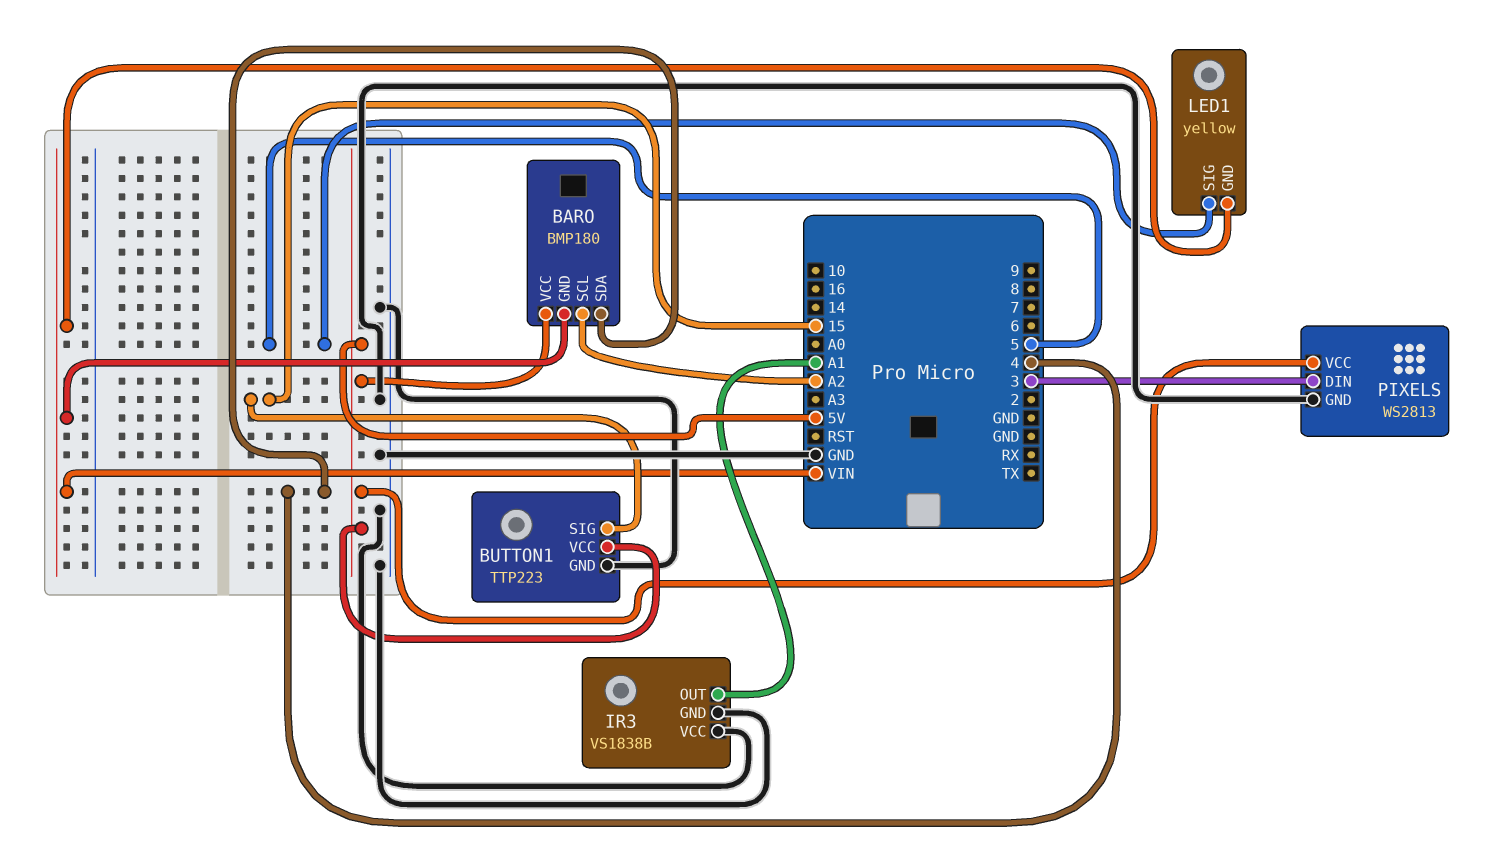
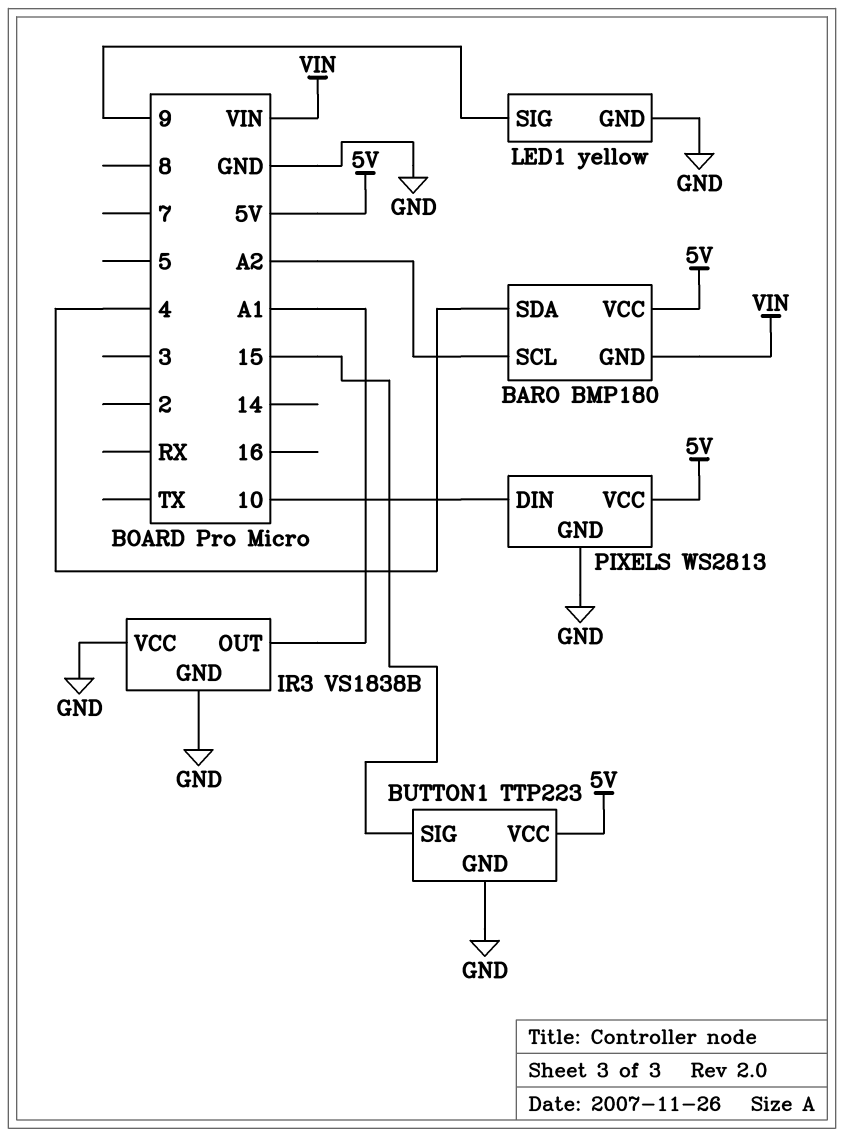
LED1 pin GND: VIN -> GND
LED1 pin SIG: 5 -> 9
PIXELS pin DIN: 3 -> 10

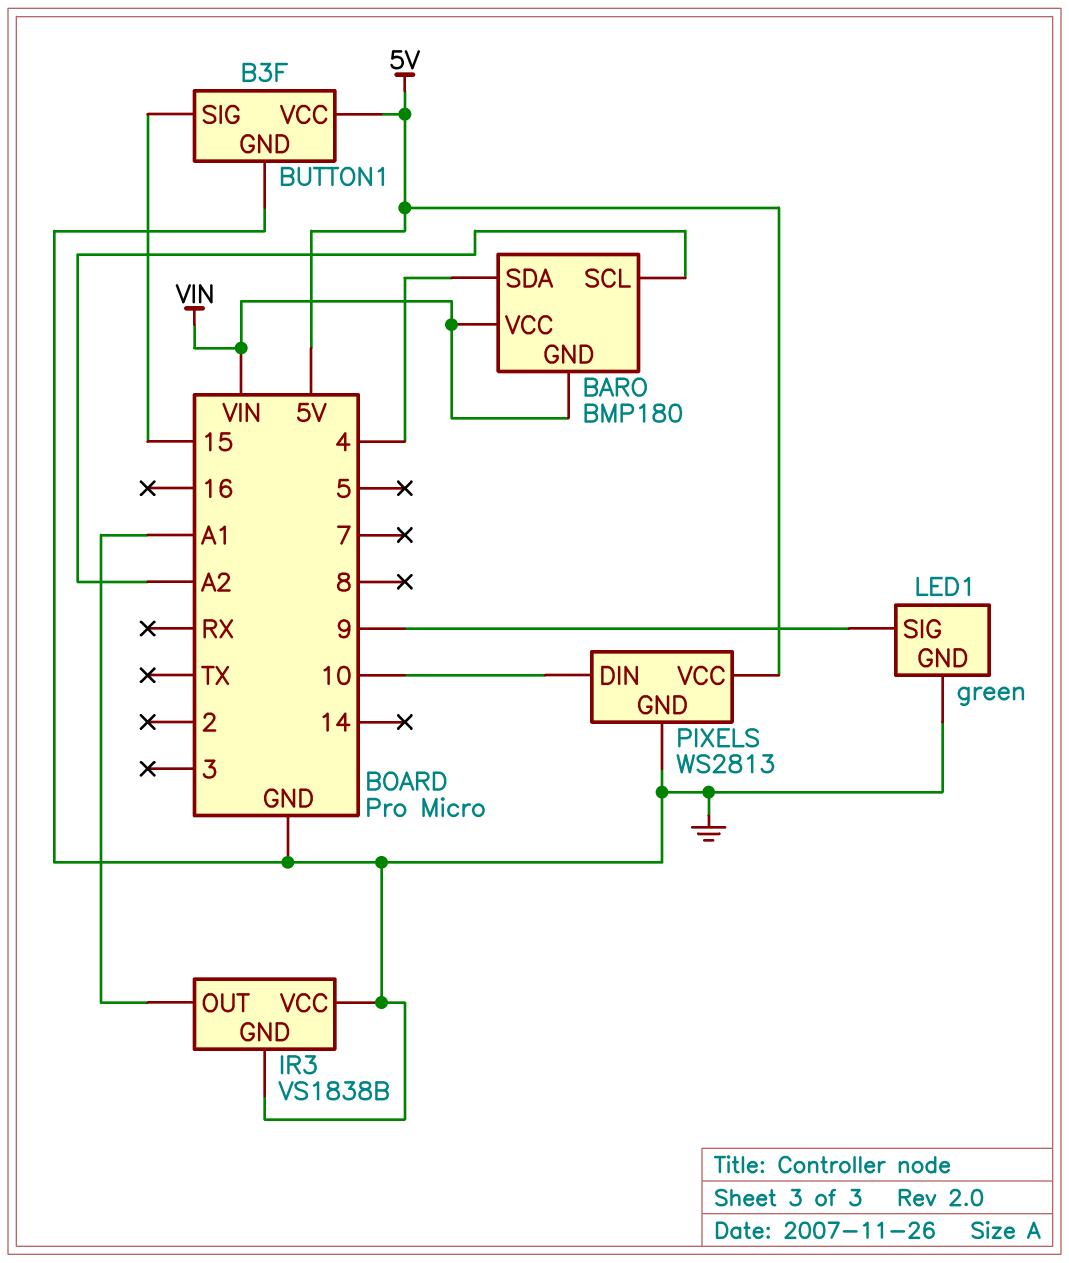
BARO pin VCC: 5V -> VIN
BUTTON1: TTP223 -> B3F
LED1: yellow -> green

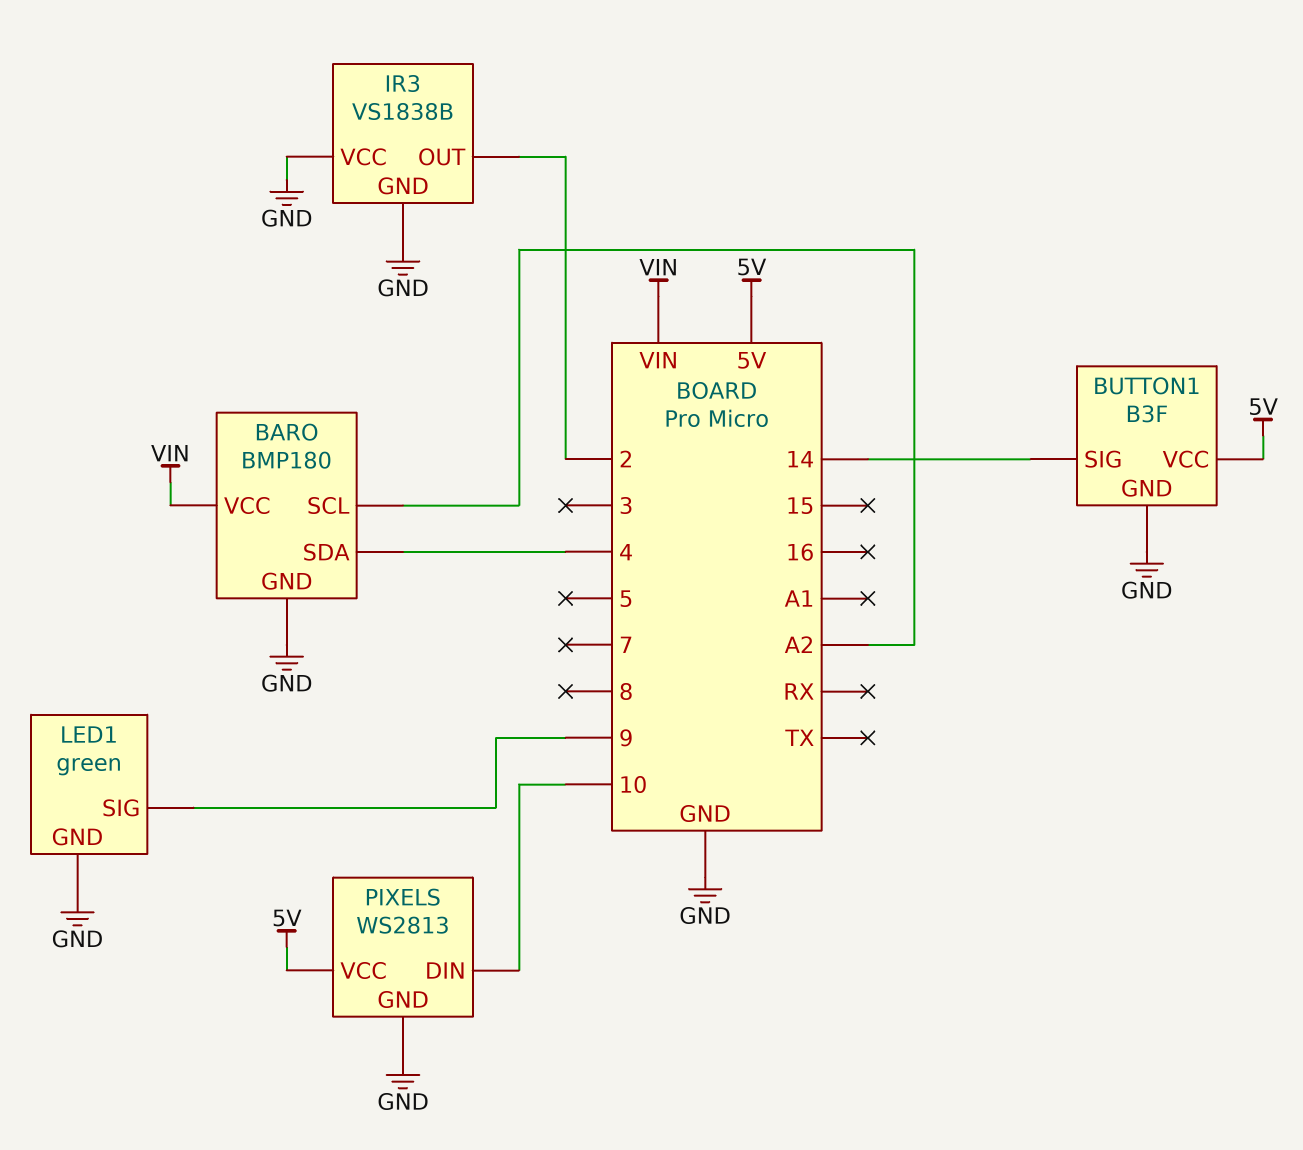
BARO pin GND: VIN -> GND
BUTTON1 pin SIG: 15 -> 14
IR3 pin OUT: A1 -> 2

